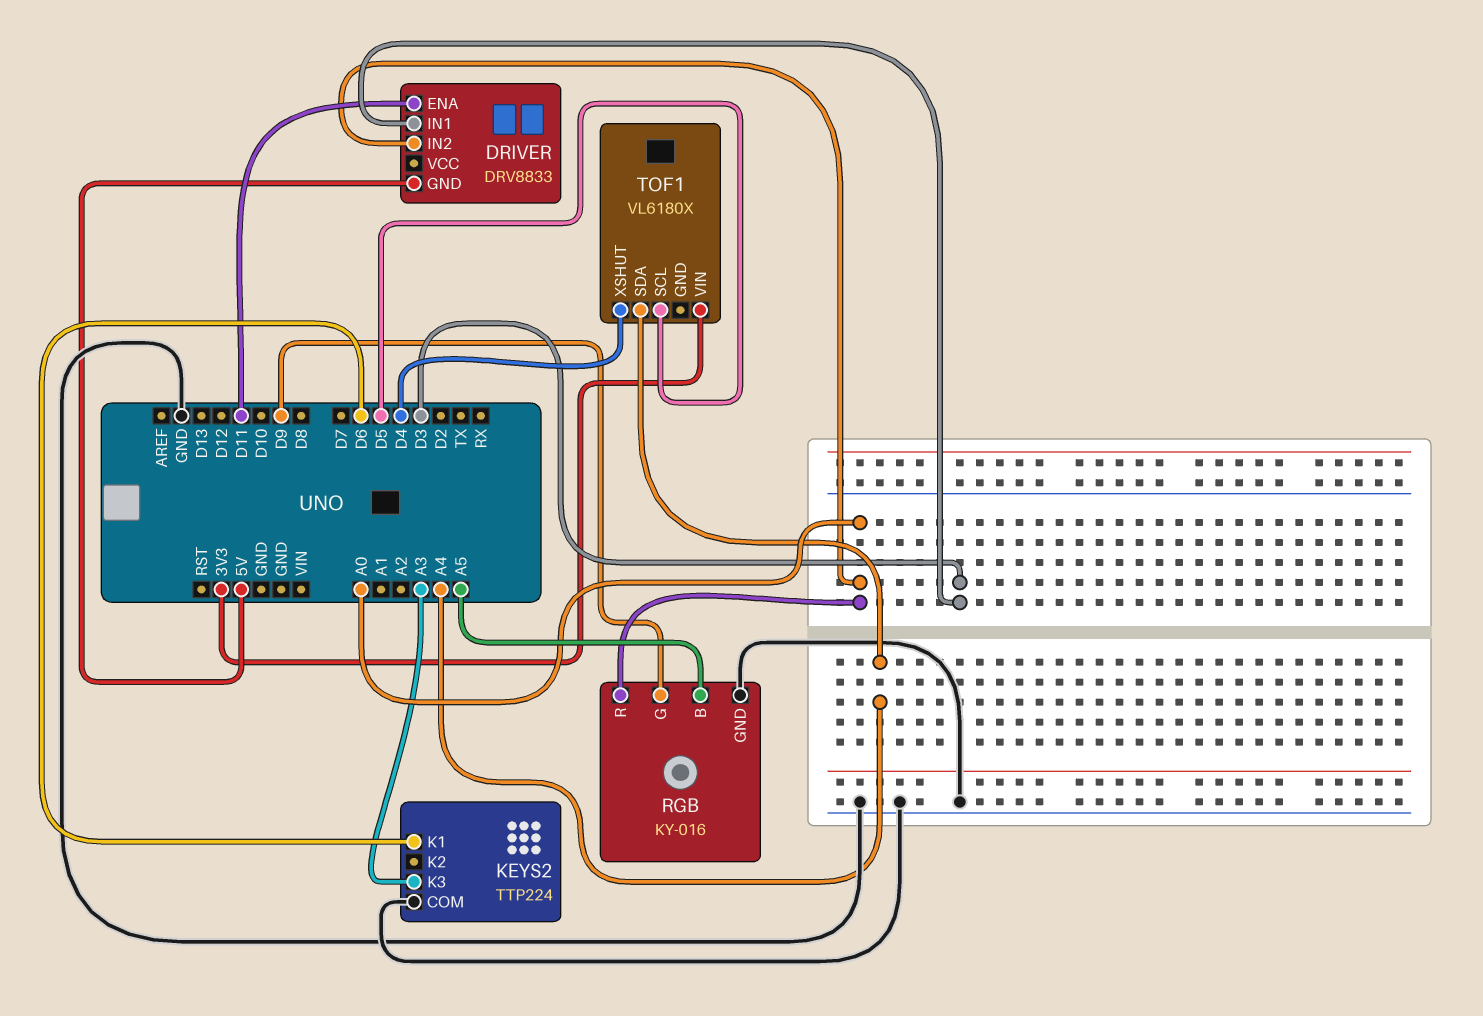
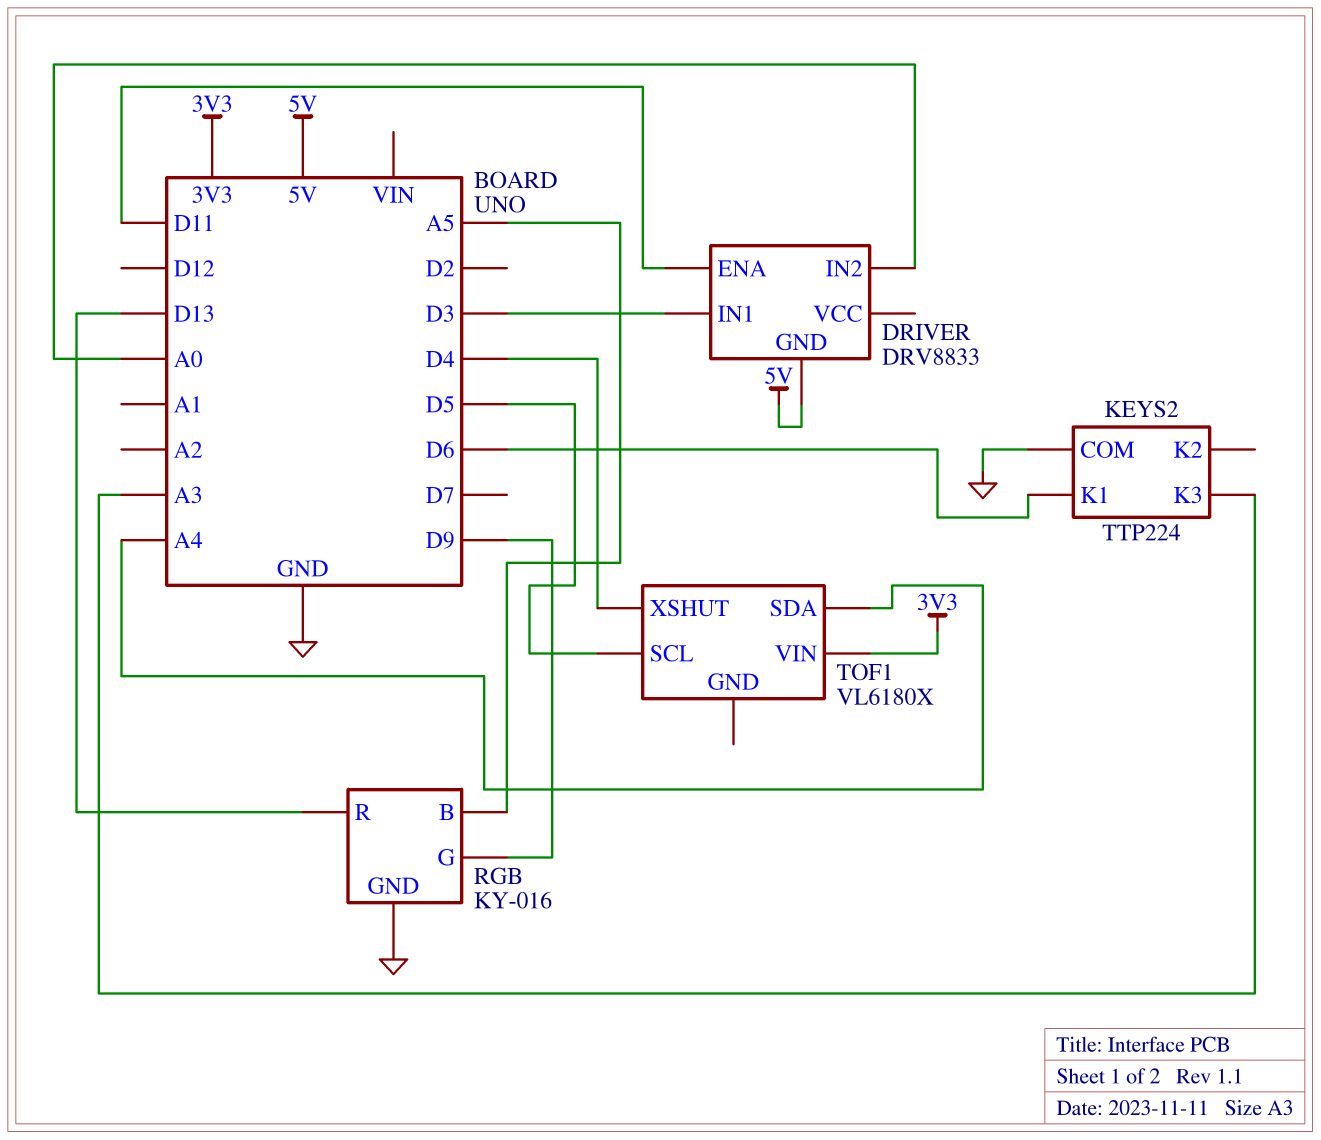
RGB pin R: A0 -> D13

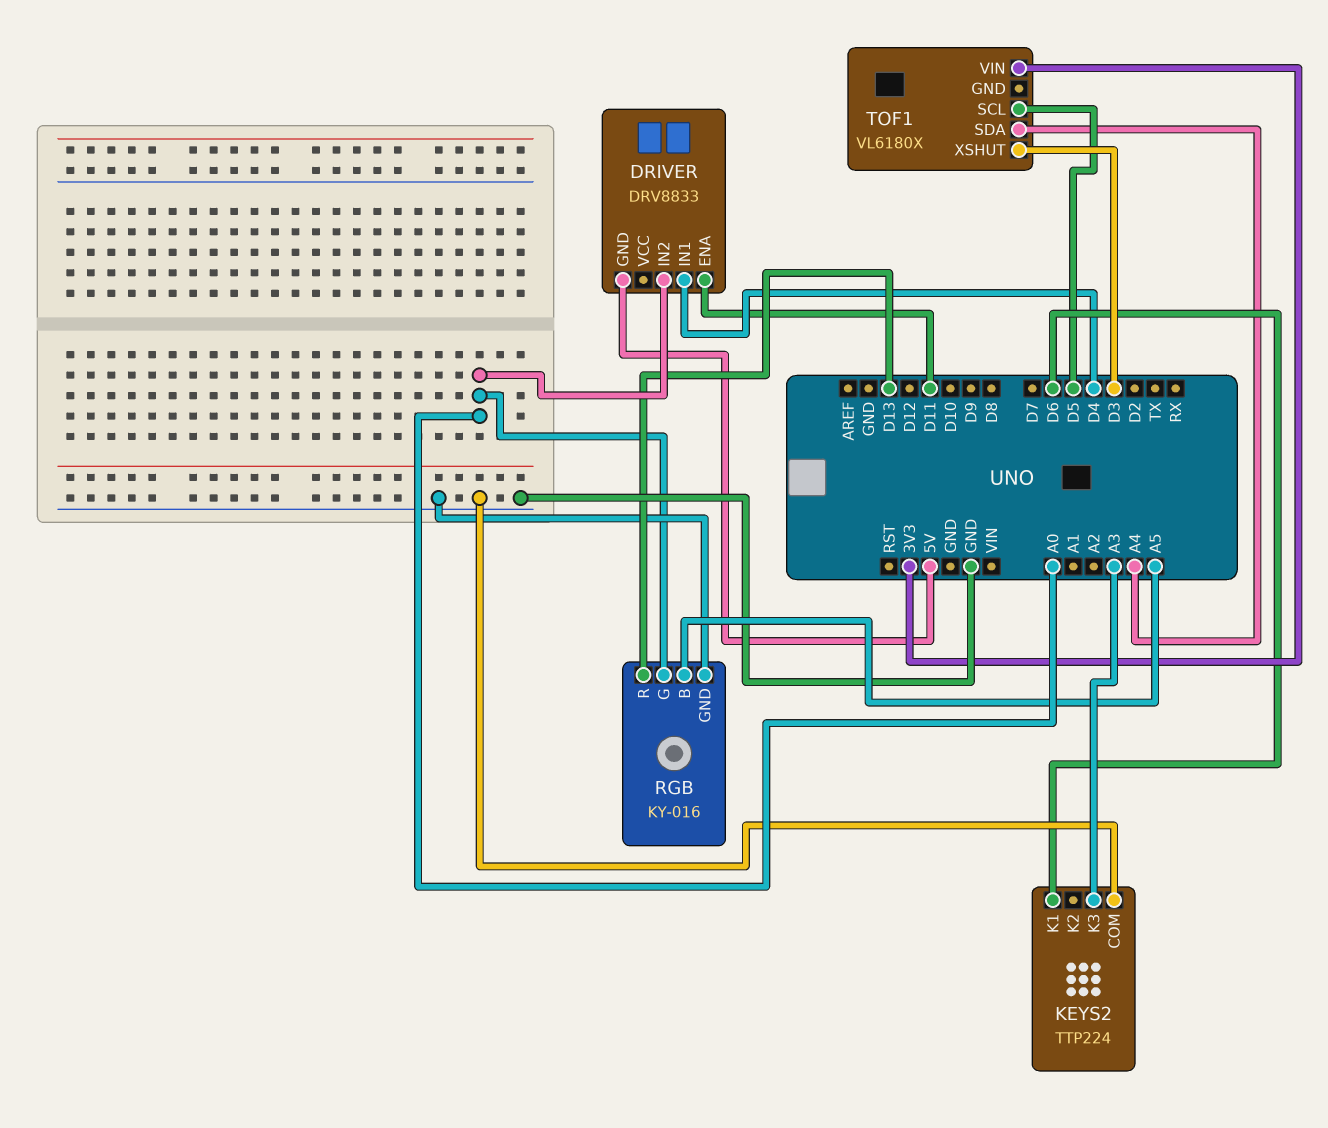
DRIVER pin IN1: D3 -> D4
RGB pin G: D9 -> A0
TOF1 pin XSHUT: D4 -> D3

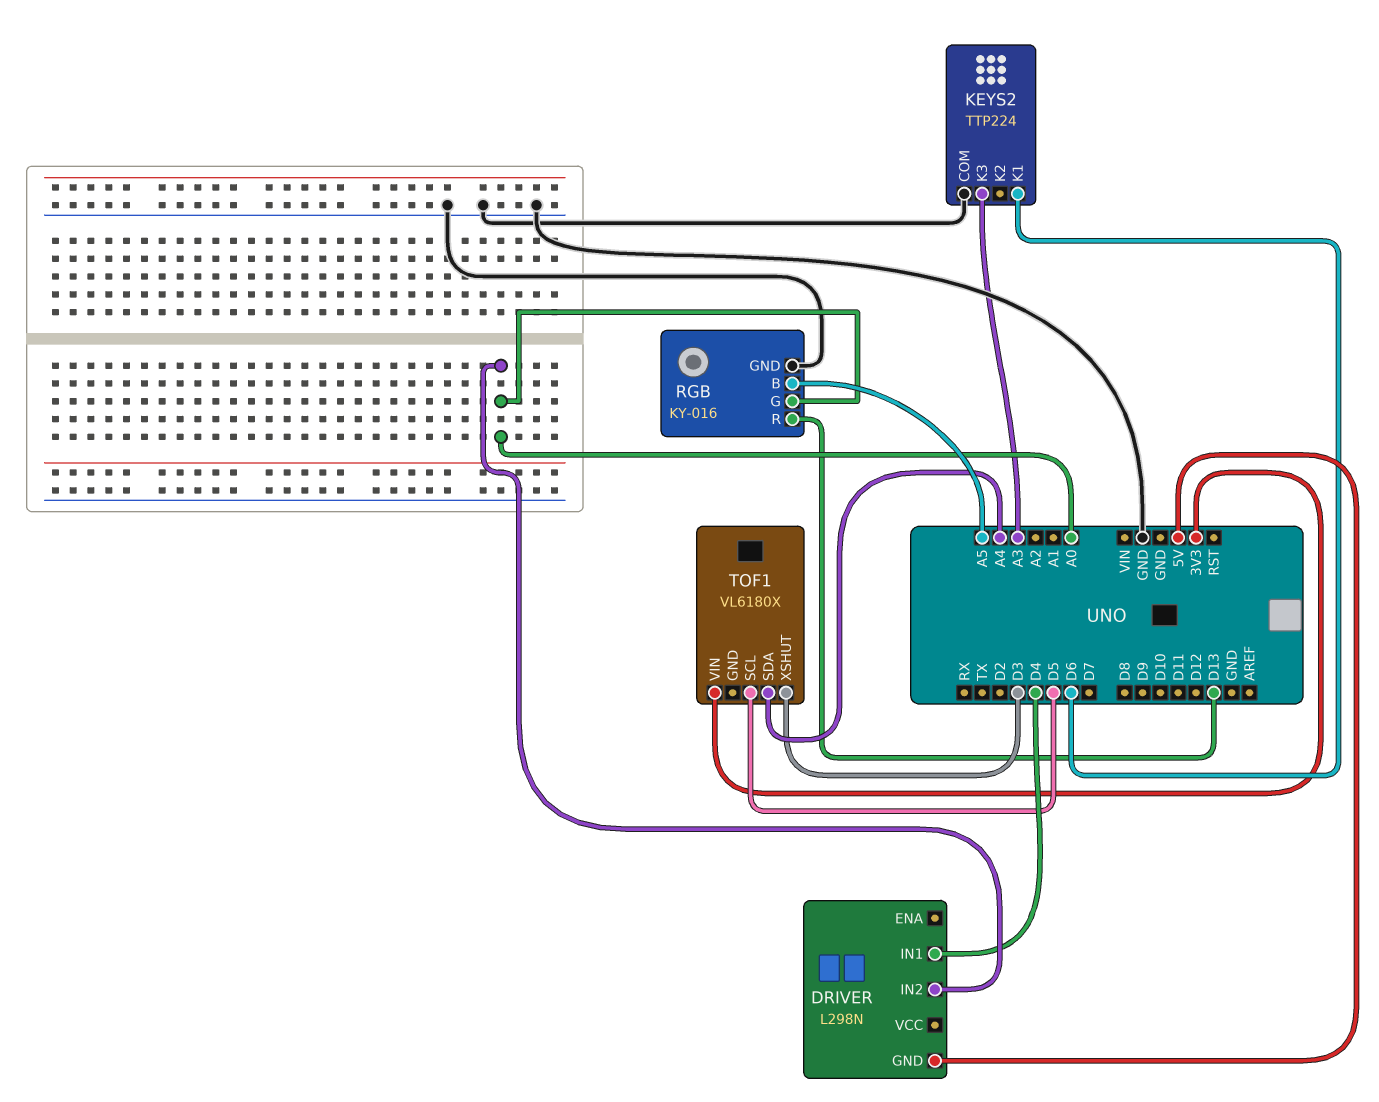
DRIVER: DRV8833 -> L298N
DRIVER pin ENA: D11 -> none

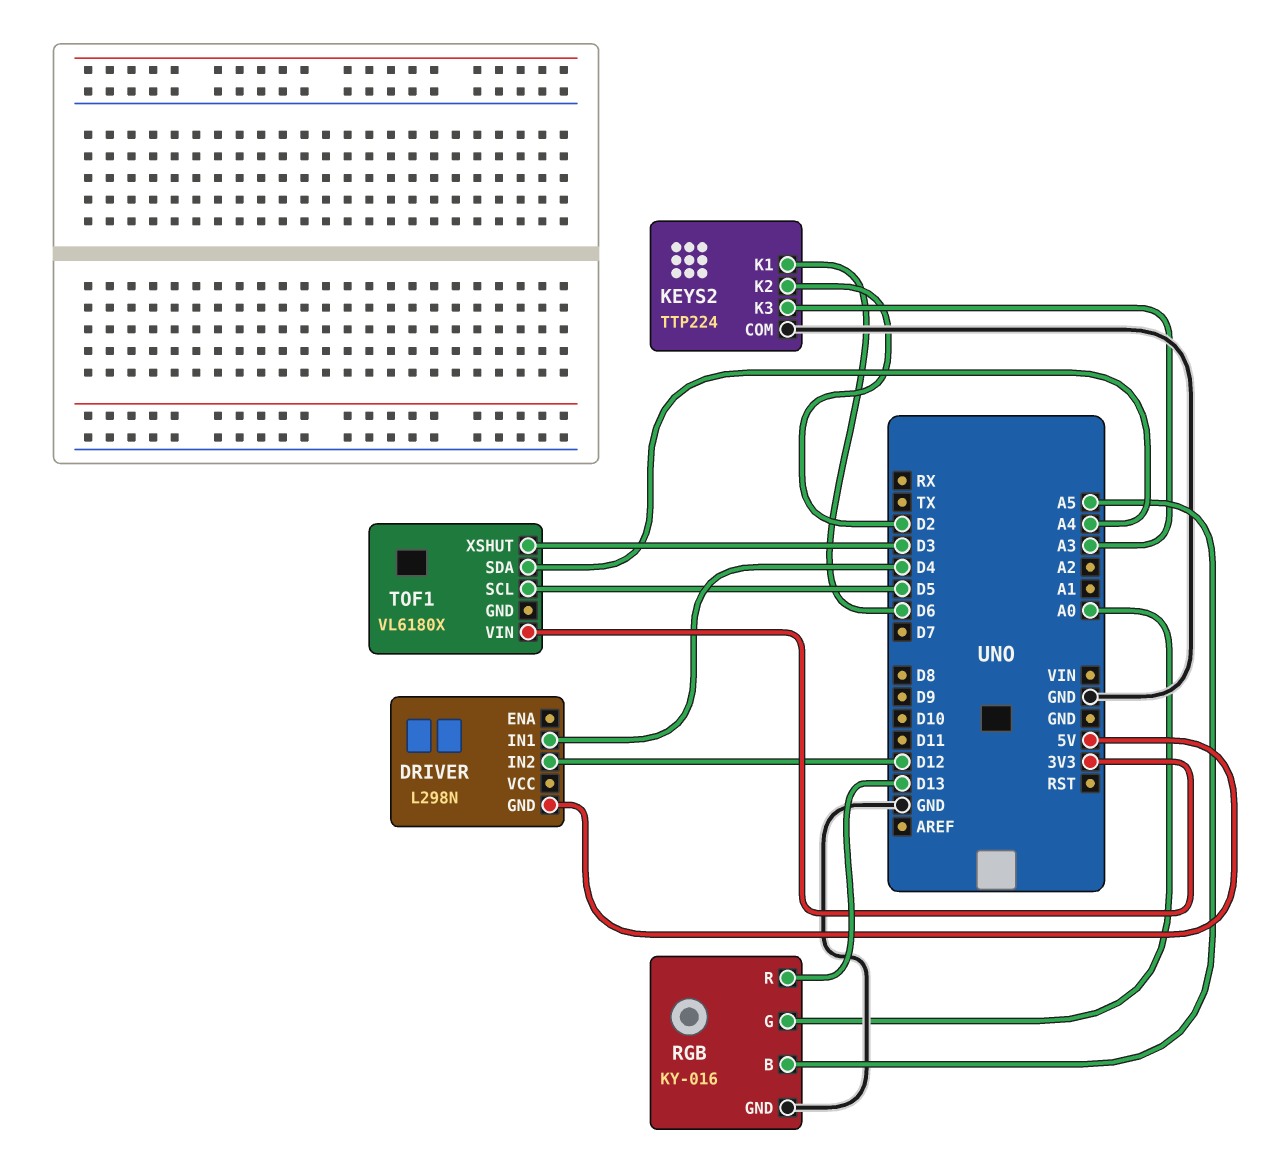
DRIVER pin IN2: A0 -> D12
KEYS2 pin K2: none -> D2

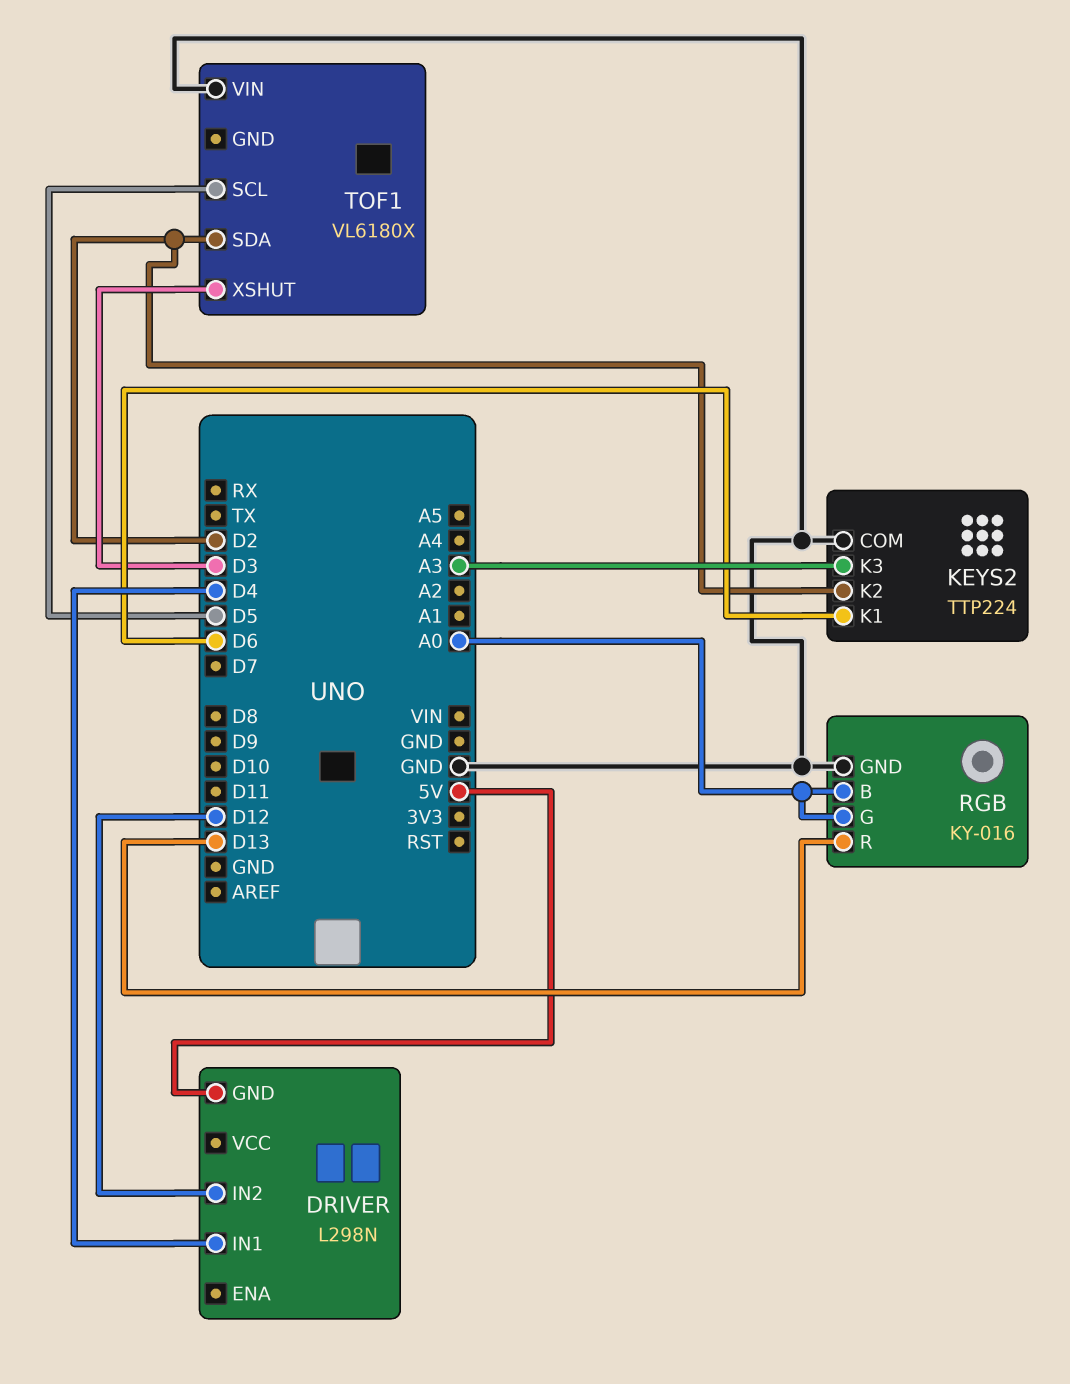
RGB pin B: A5 -> A0
TOF1 pin SDA: A4 -> D2
TOF1 pin VIN: 3V3 -> GND

